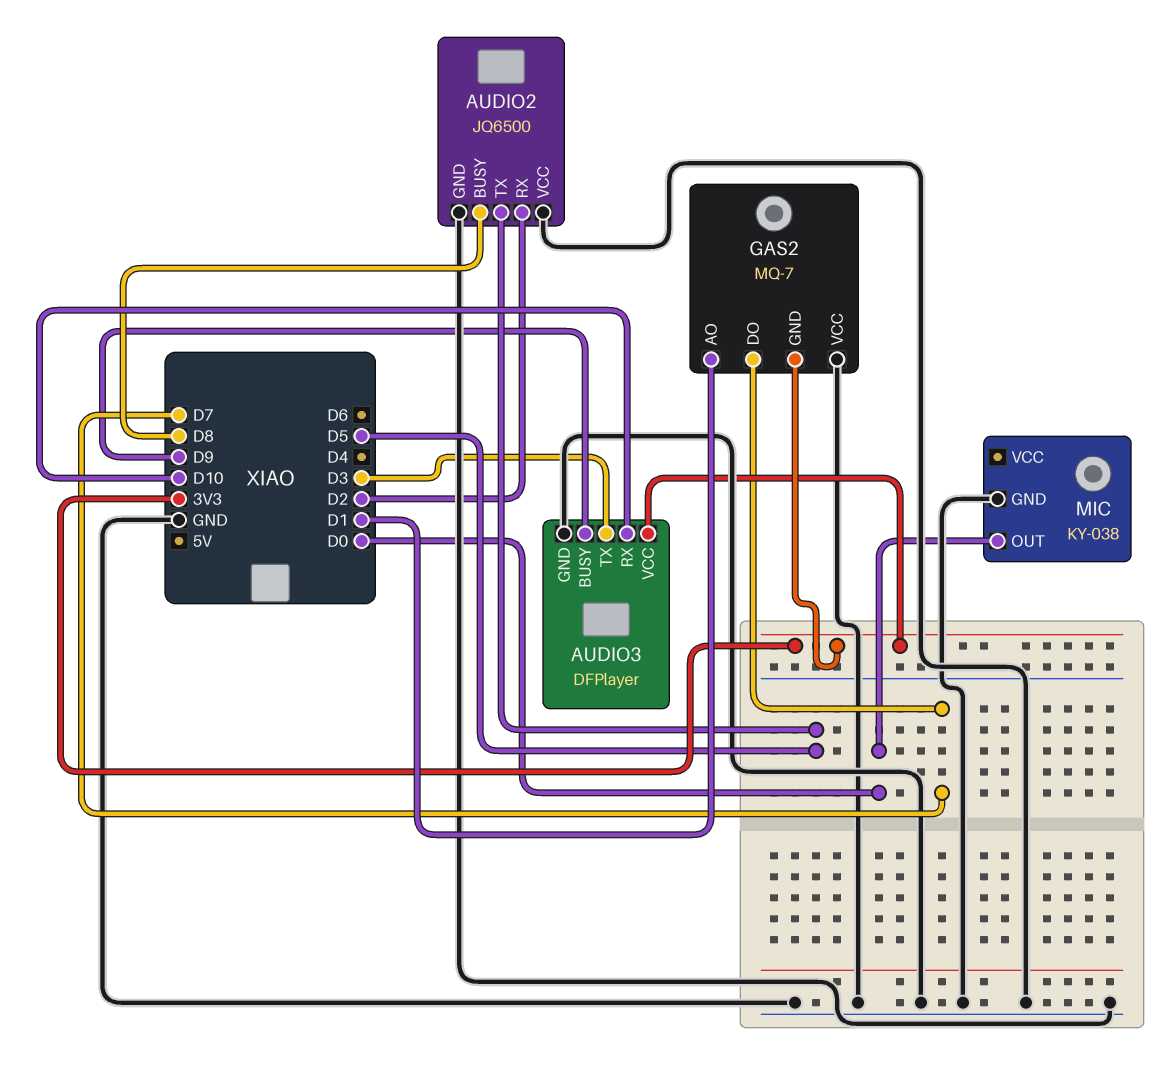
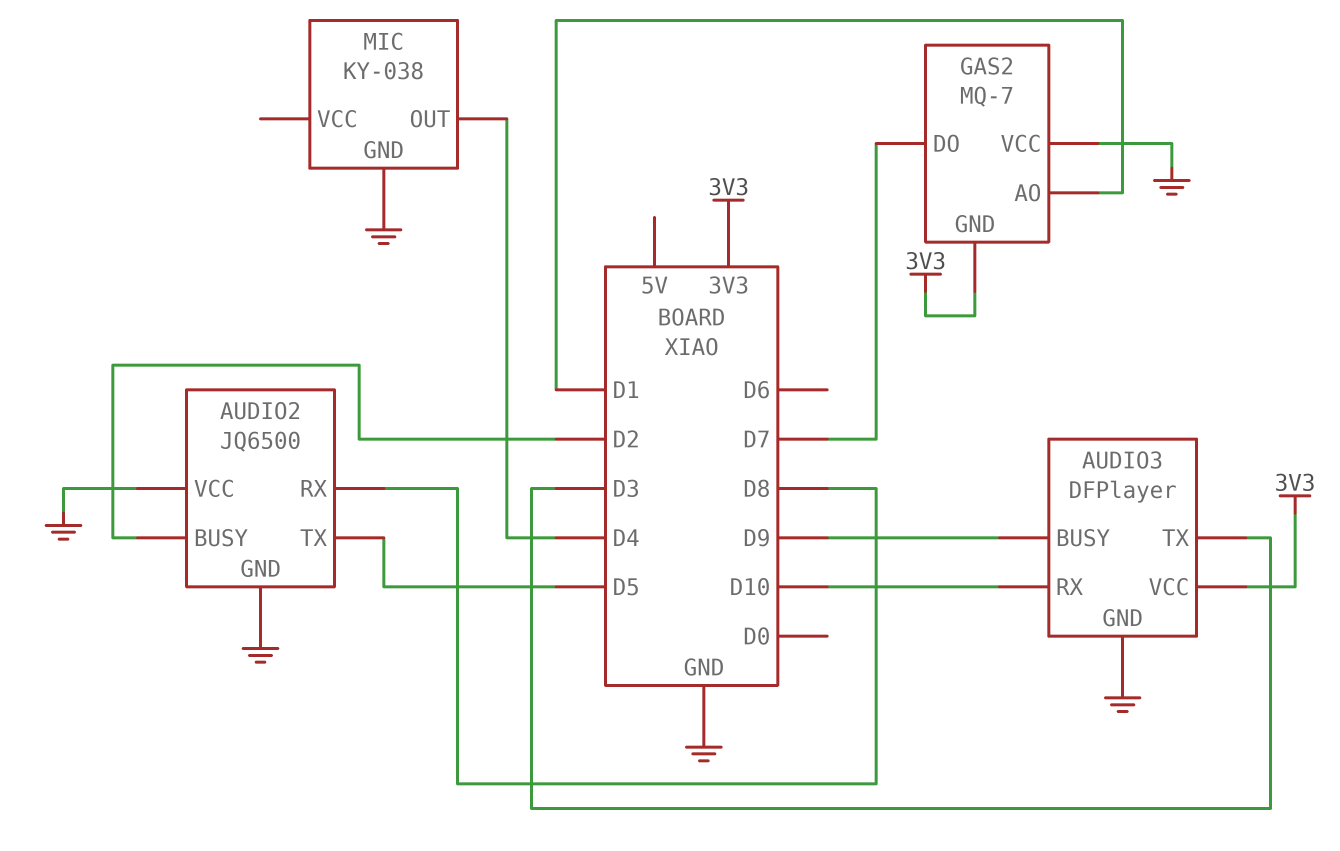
AUDIO2 pin BUSY: D8 -> D2
AUDIO2 pin RX: D2 -> D8
MIC pin OUT: D0 -> D4

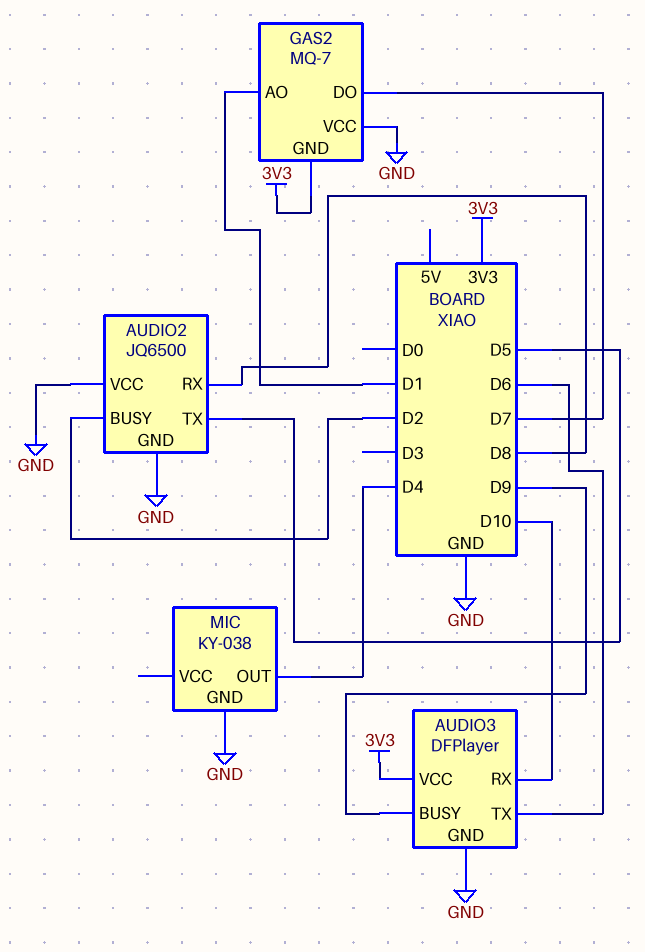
AUDIO3 pin TX: D3 -> D6

